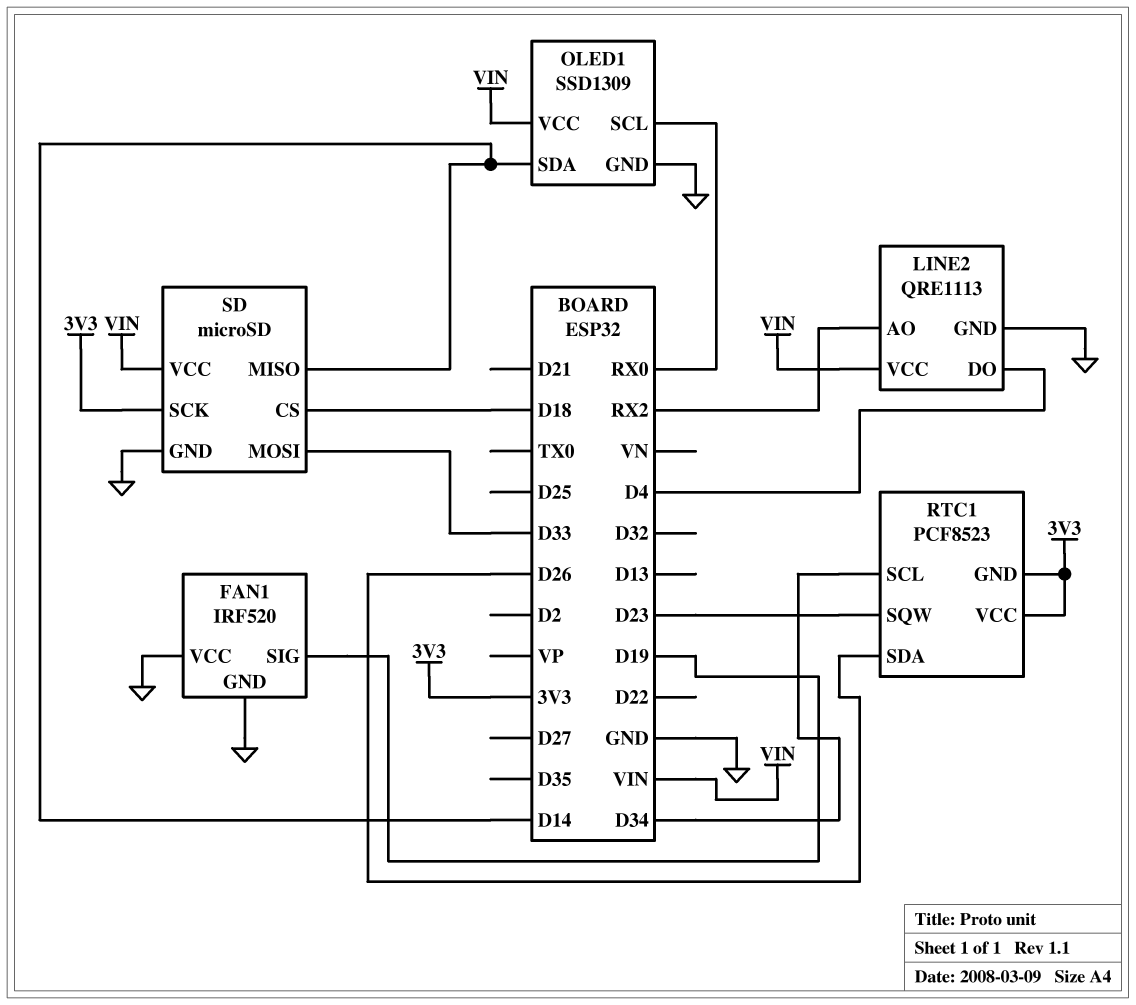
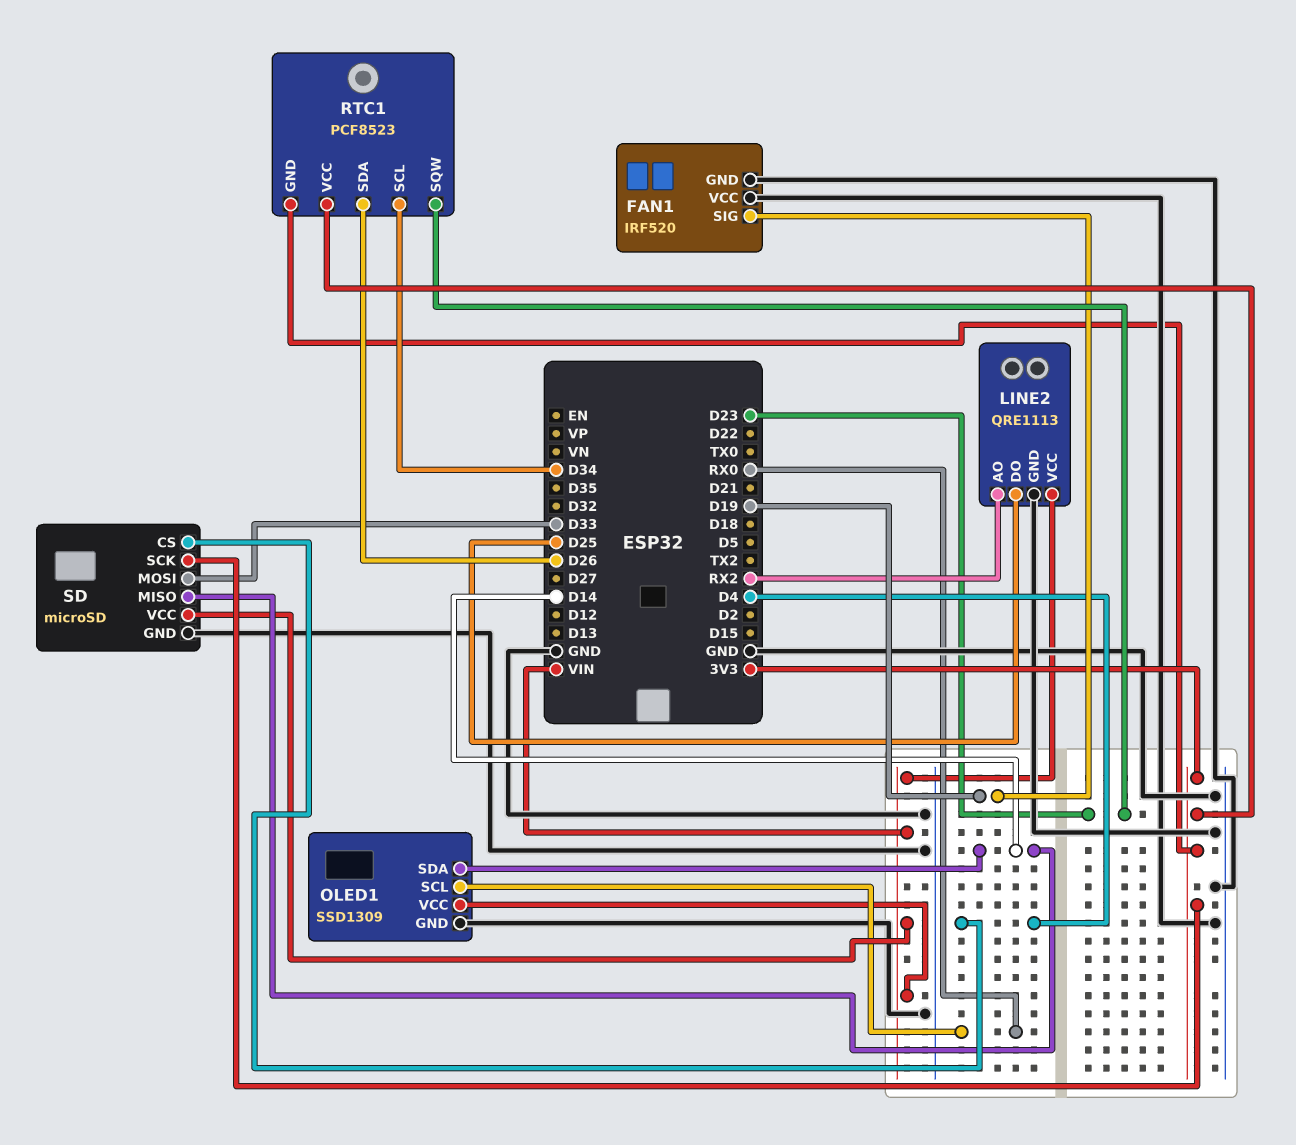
LINE2 pin DO: D4 -> D25
SD pin CS: D18 -> D4

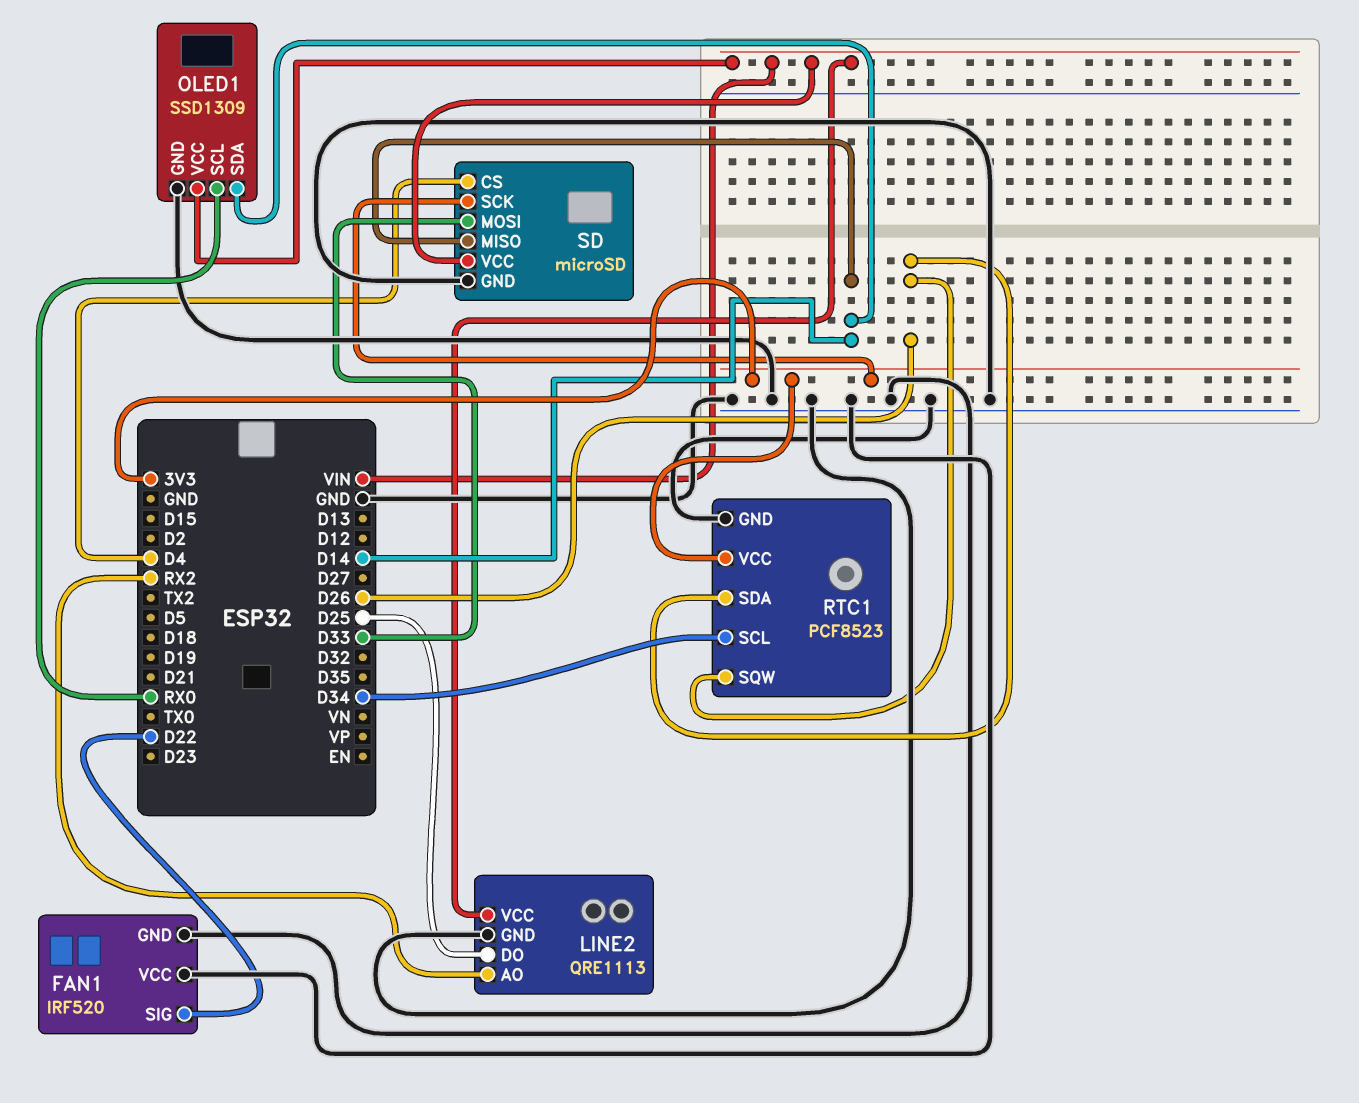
FAN1 pin SIG: D19 -> D22
RTC1 pin GND: 3V3 -> GND
RTC1 pin SQW: D23 -> D26

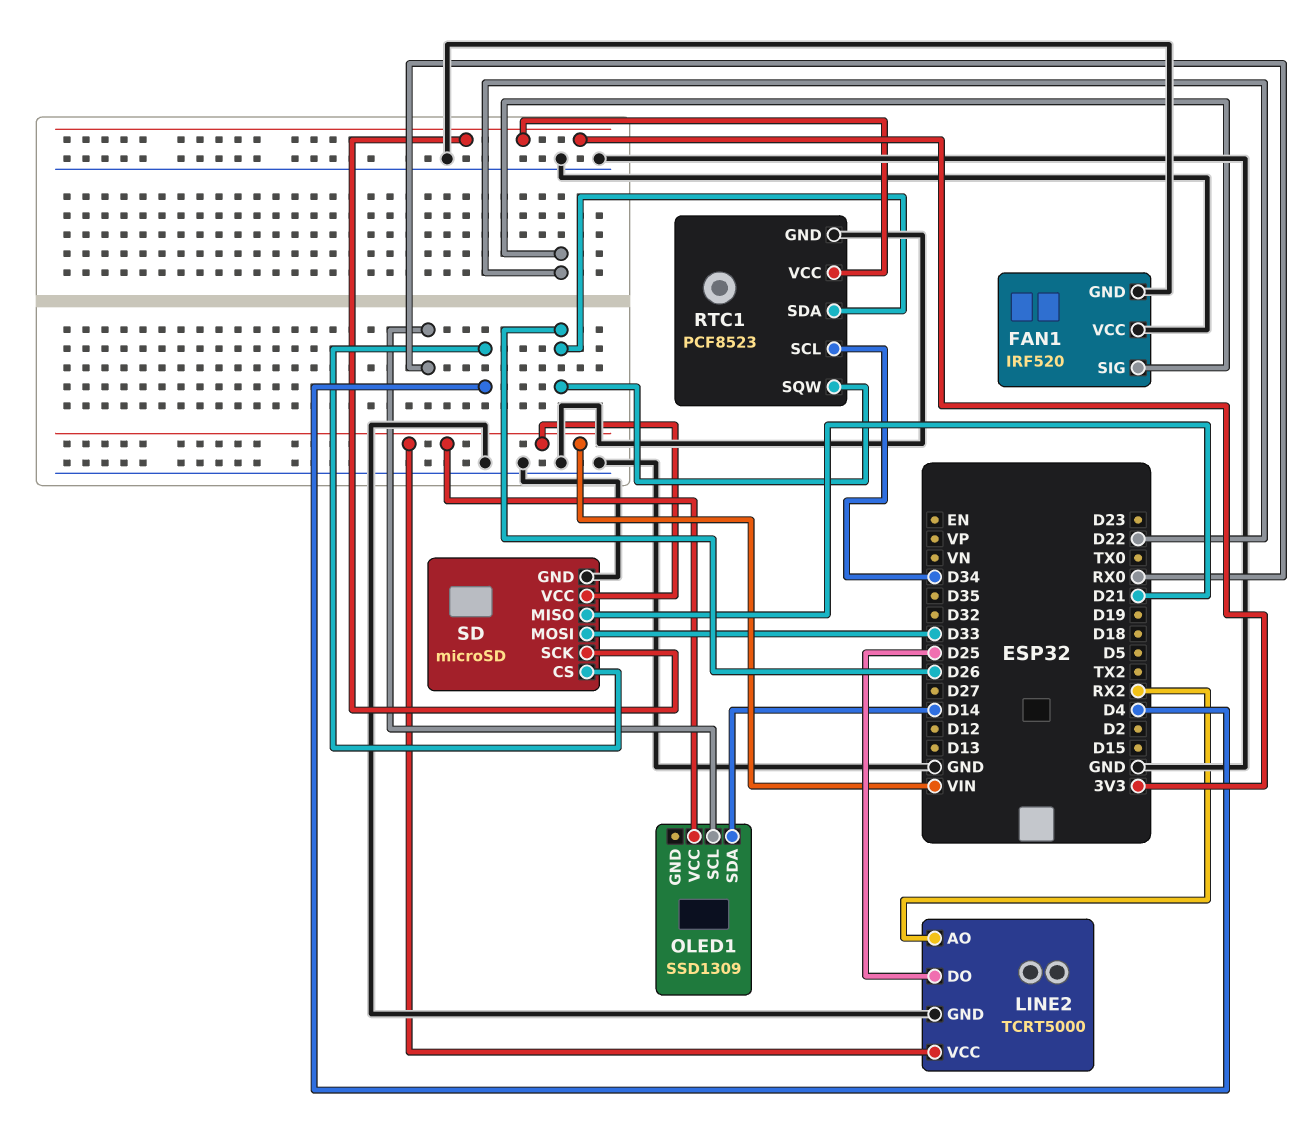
LINE2: QRE1113 -> TCRT5000
OLED1 pin GND: GND -> none
SD pin MISO: D14 -> D21

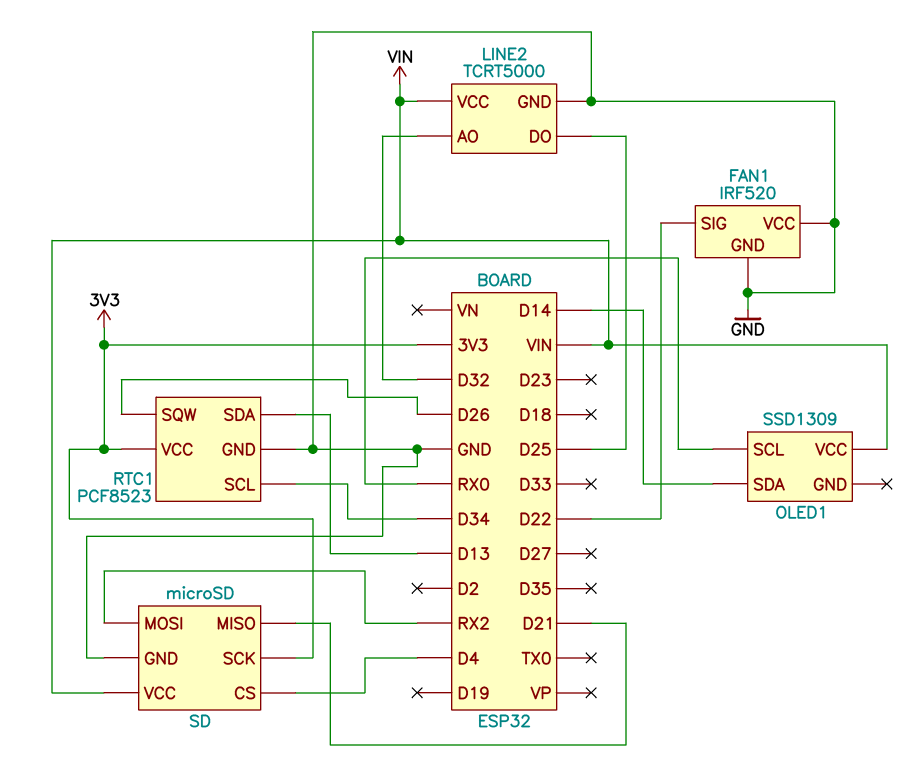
LINE2 pin AO: RX2 -> D32
RTC1 pin SDA: D26 -> D13
SD pin MOSI: D33 -> RX2

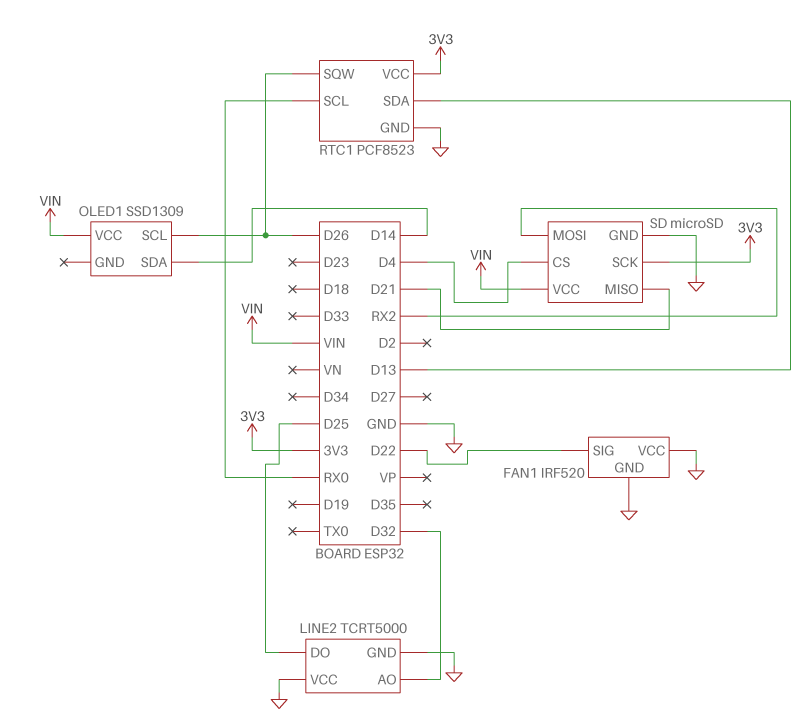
LINE2 pin VCC: VIN -> GND
OLED1 pin SCL: RX0 -> D26
RTC1 pin SCL: D34 -> RX0

